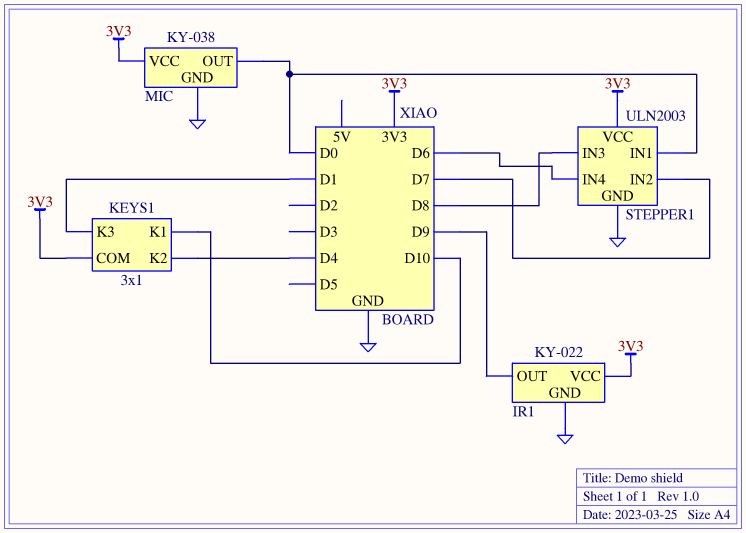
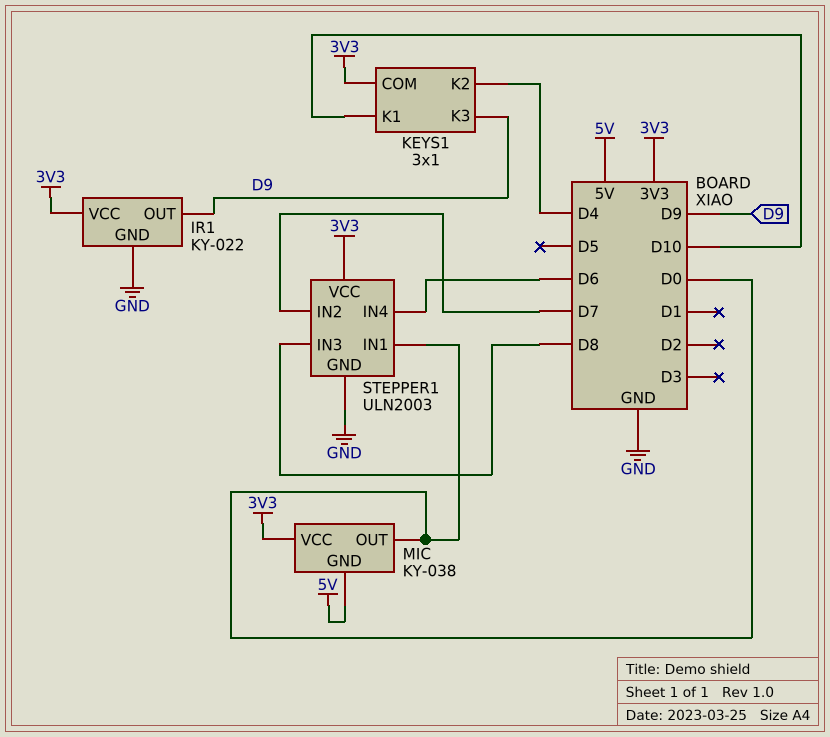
KEYS1 pin K3: D1 -> D9
MIC pin GND: GND -> 5V

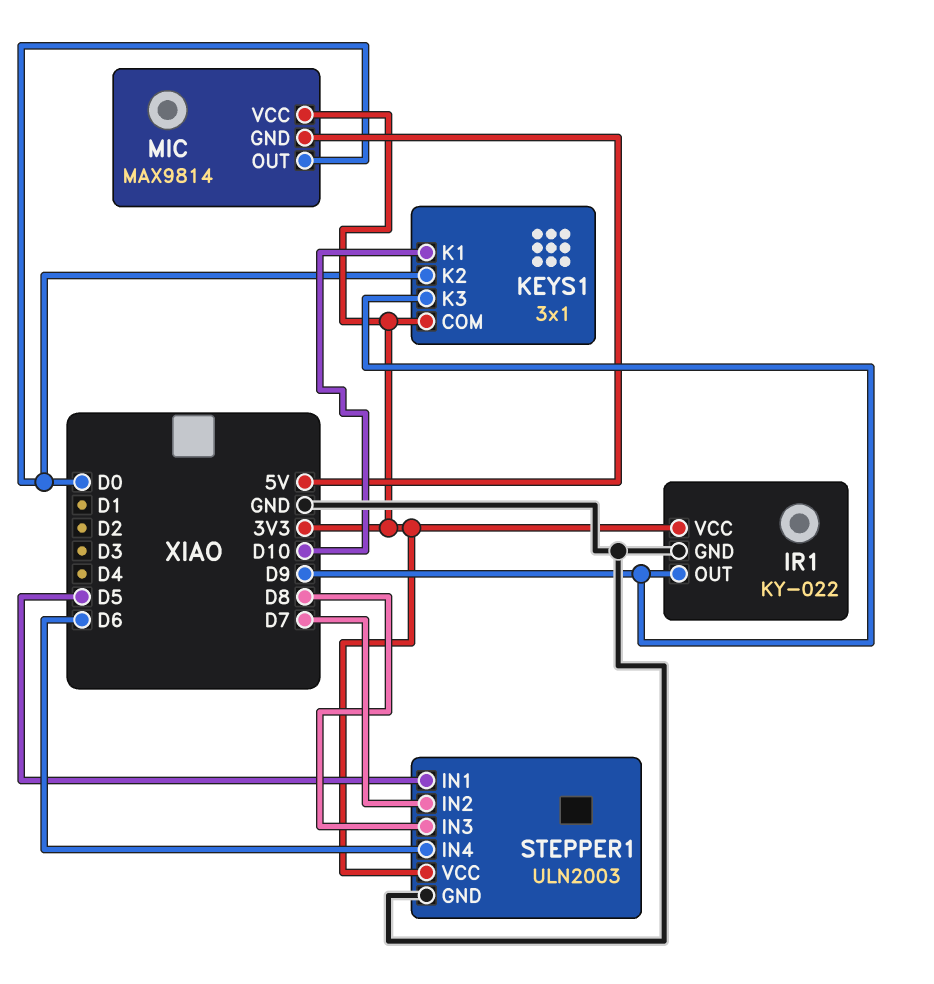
KEYS1 pin K2: D4 -> D0
MIC: KY-038 -> MAX9814
STEPPER1 pin IN1: D0 -> D5

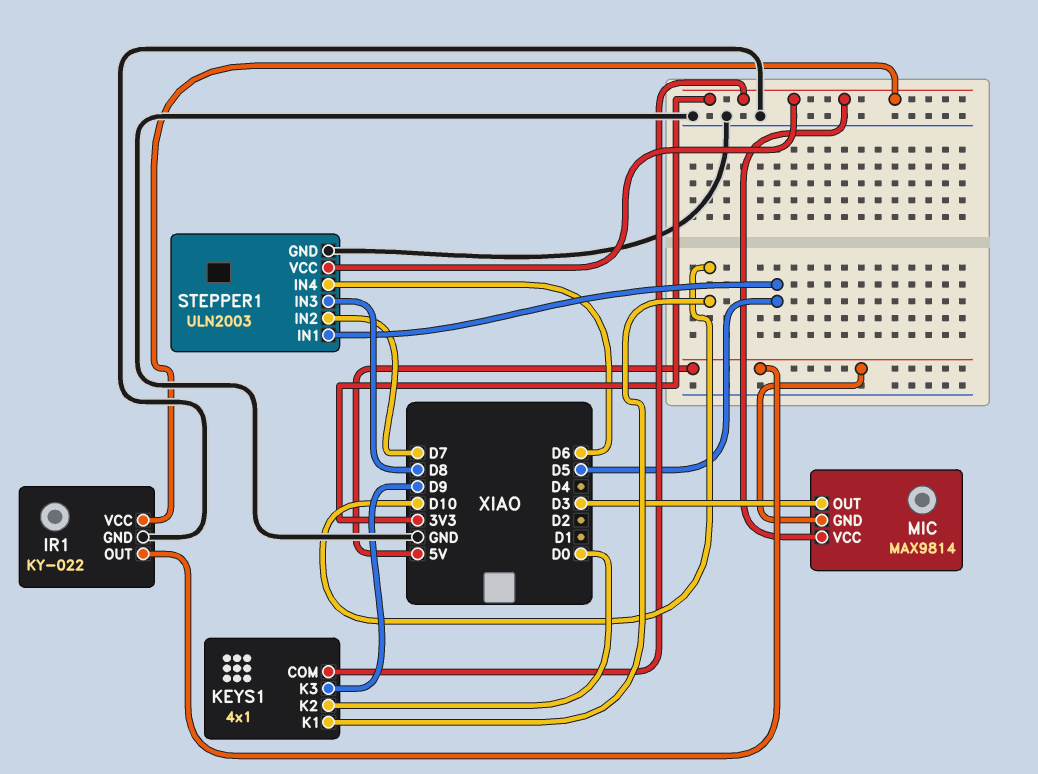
IR1 pin OUT: D9 -> 5V
KEYS1: 3x1 -> 4x1
MIC pin OUT: D0 -> D3

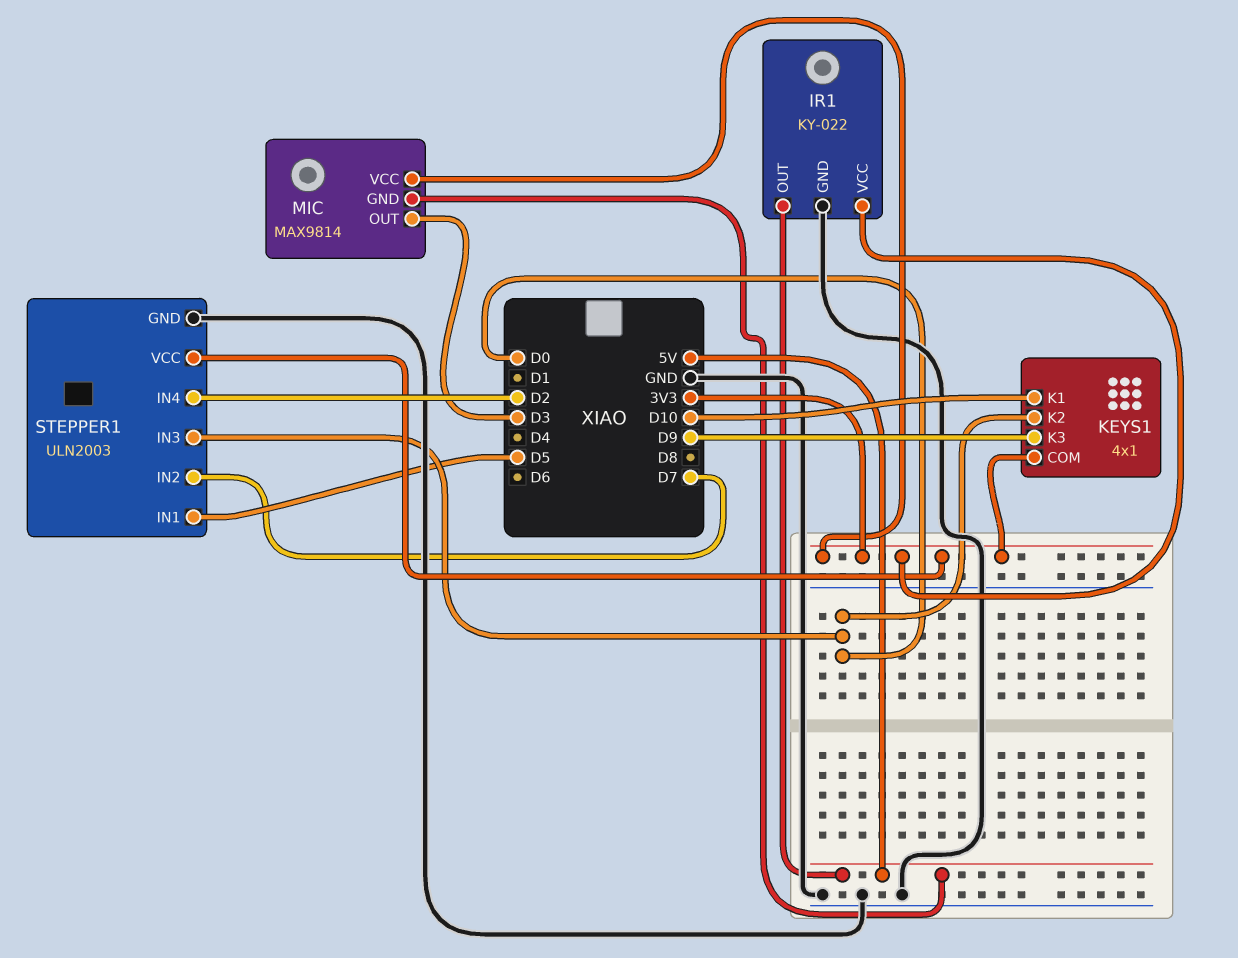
STEPPER1 pin IN3: D8 -> D0
STEPPER1 pin IN4: D6 -> D2

